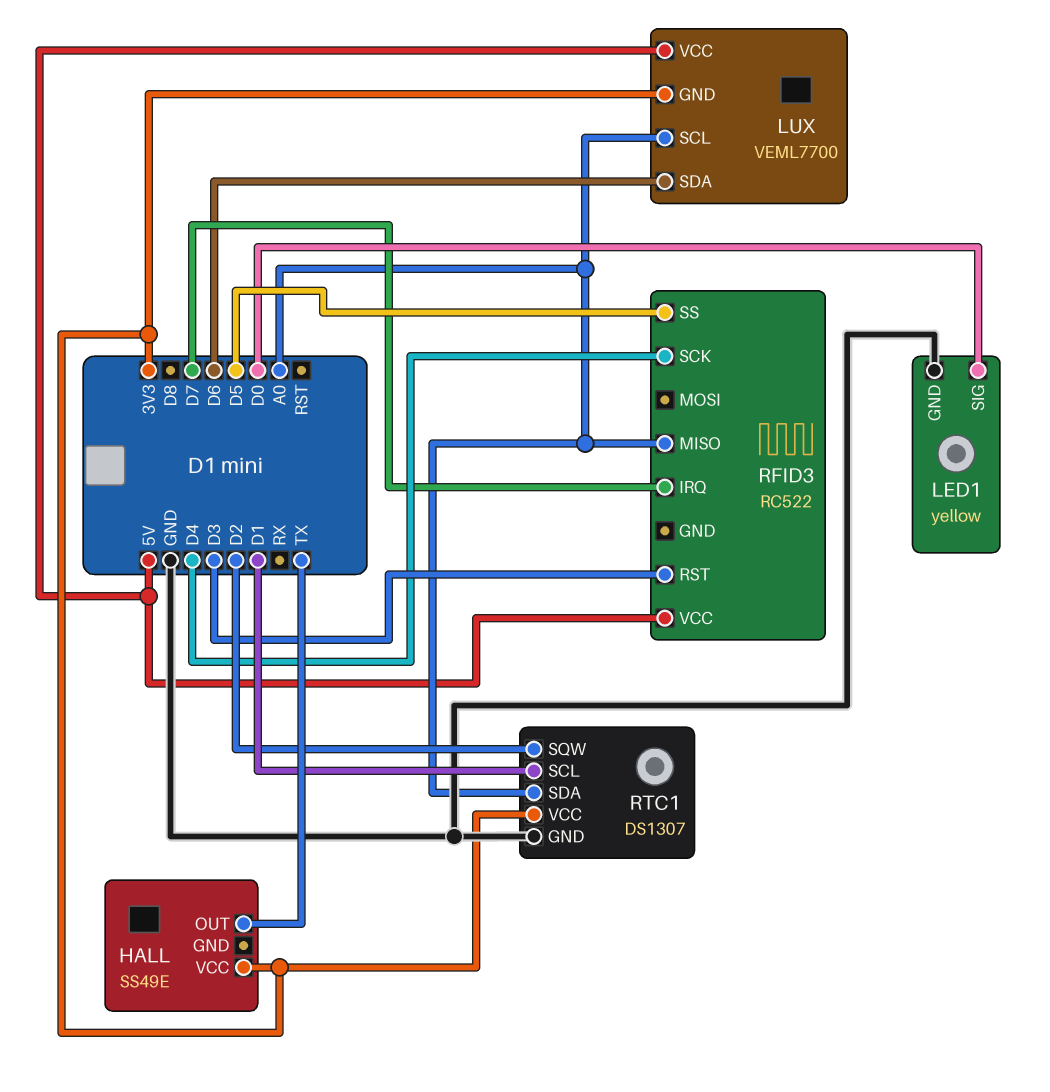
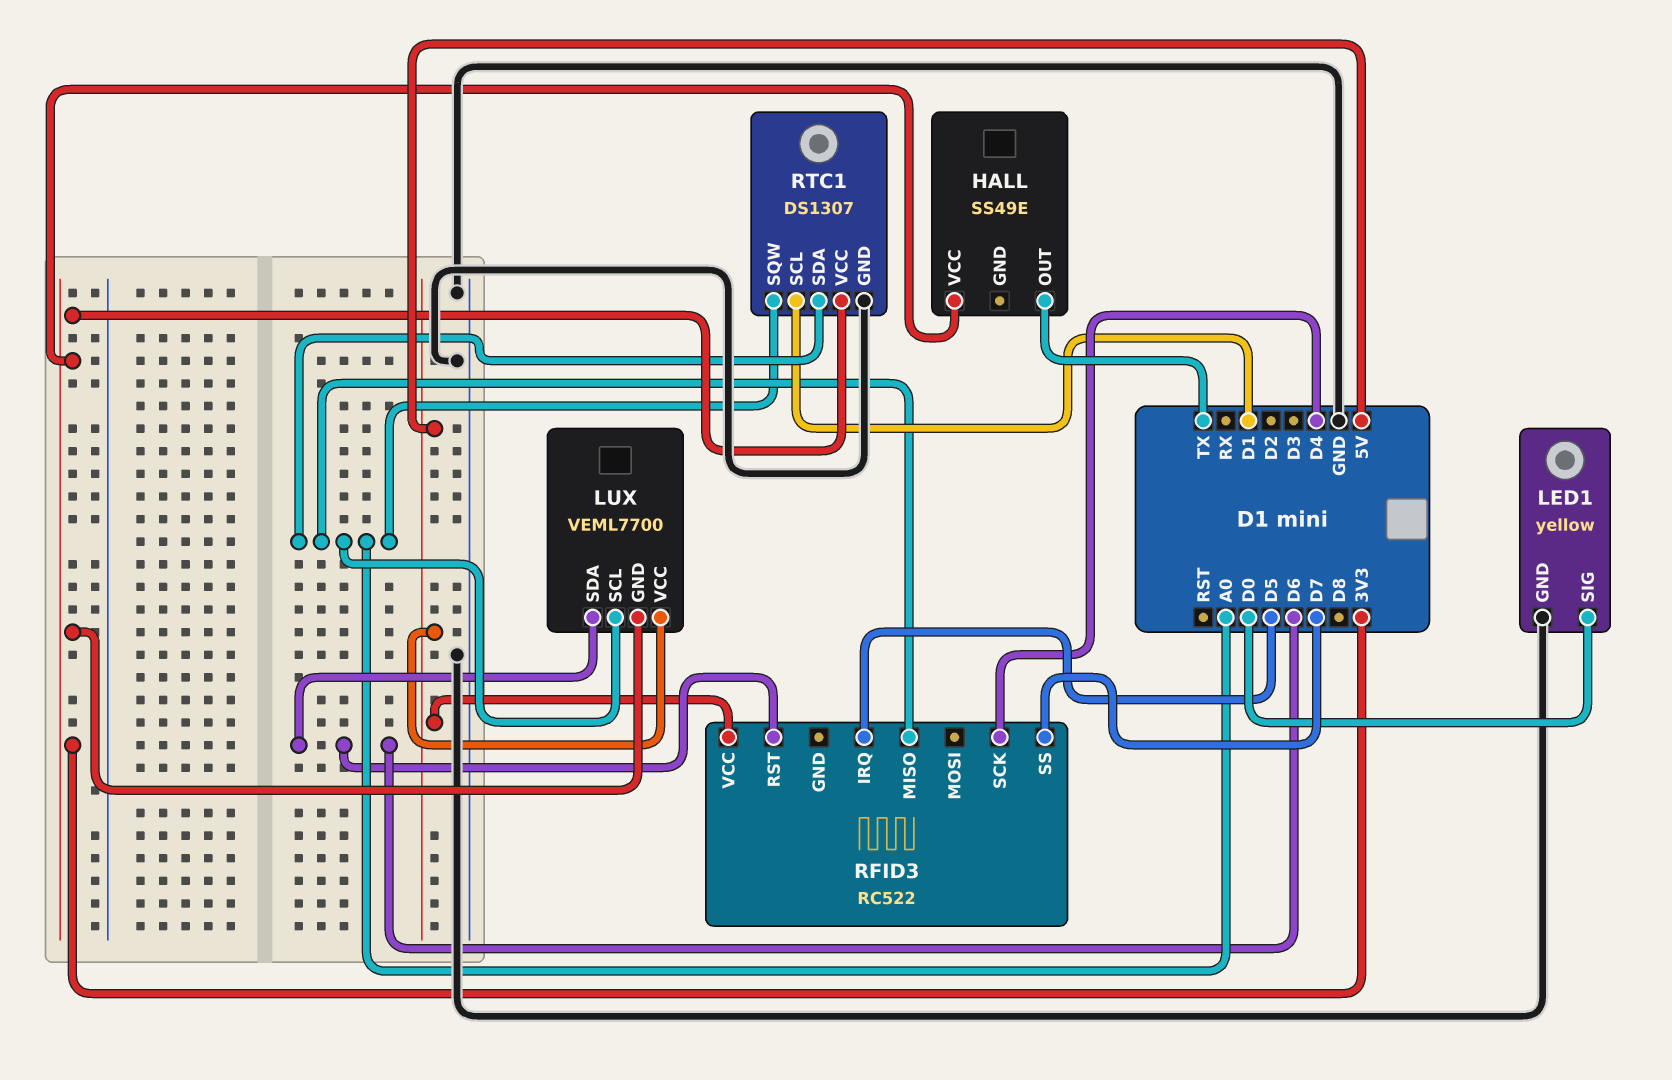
RFID3 pin IRQ: D7 -> D5
RFID3 pin RST: D3 -> D6
RFID3 pin SS: D5 -> D7
RTC1 pin SQW: D2 -> A0

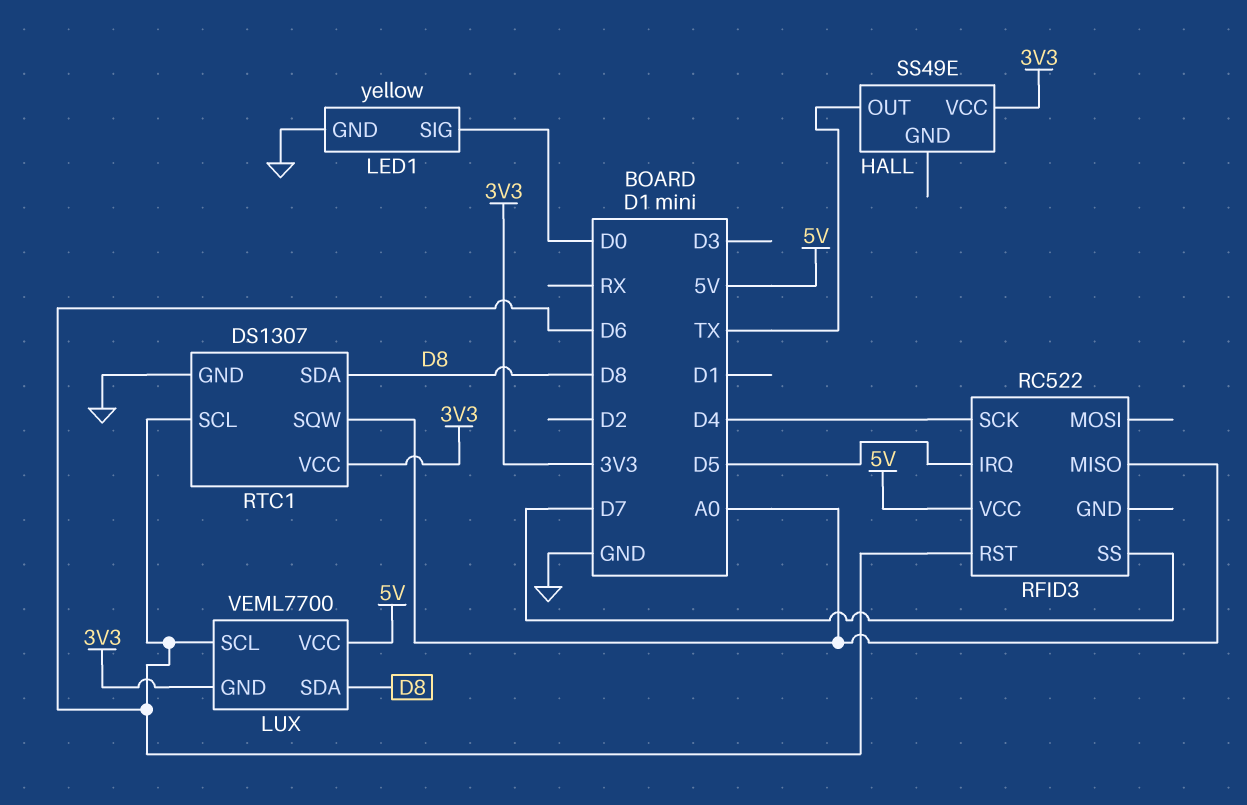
LUX pin SCL: A0 -> D6
LUX pin SDA: D6 -> D8
RTC1 pin SCL: D1 -> D6
RTC1 pin SDA: A0 -> D8

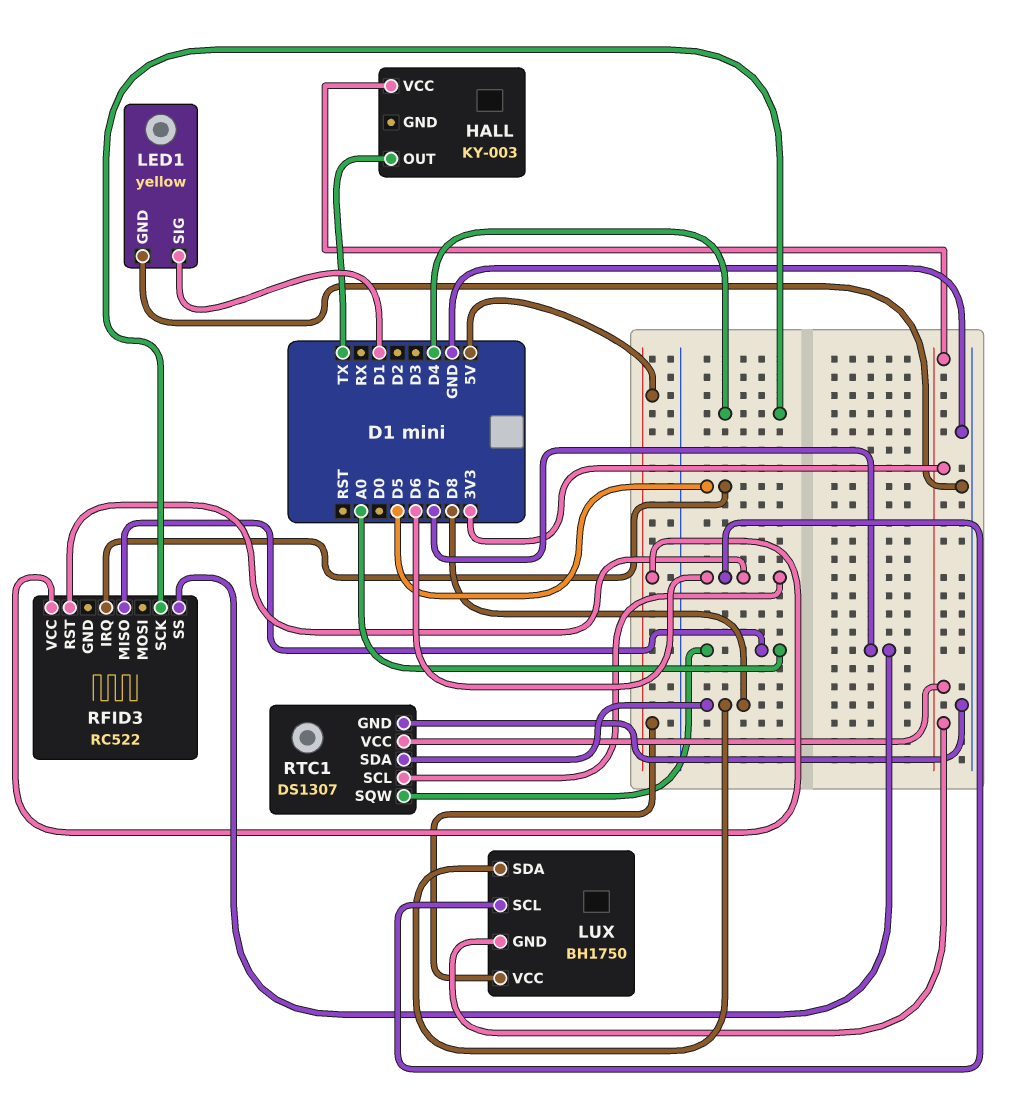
HALL: SS49E -> KY-003
LED1 pin SIG: D0 -> D1
LUX: VEML7700 -> BH1750

